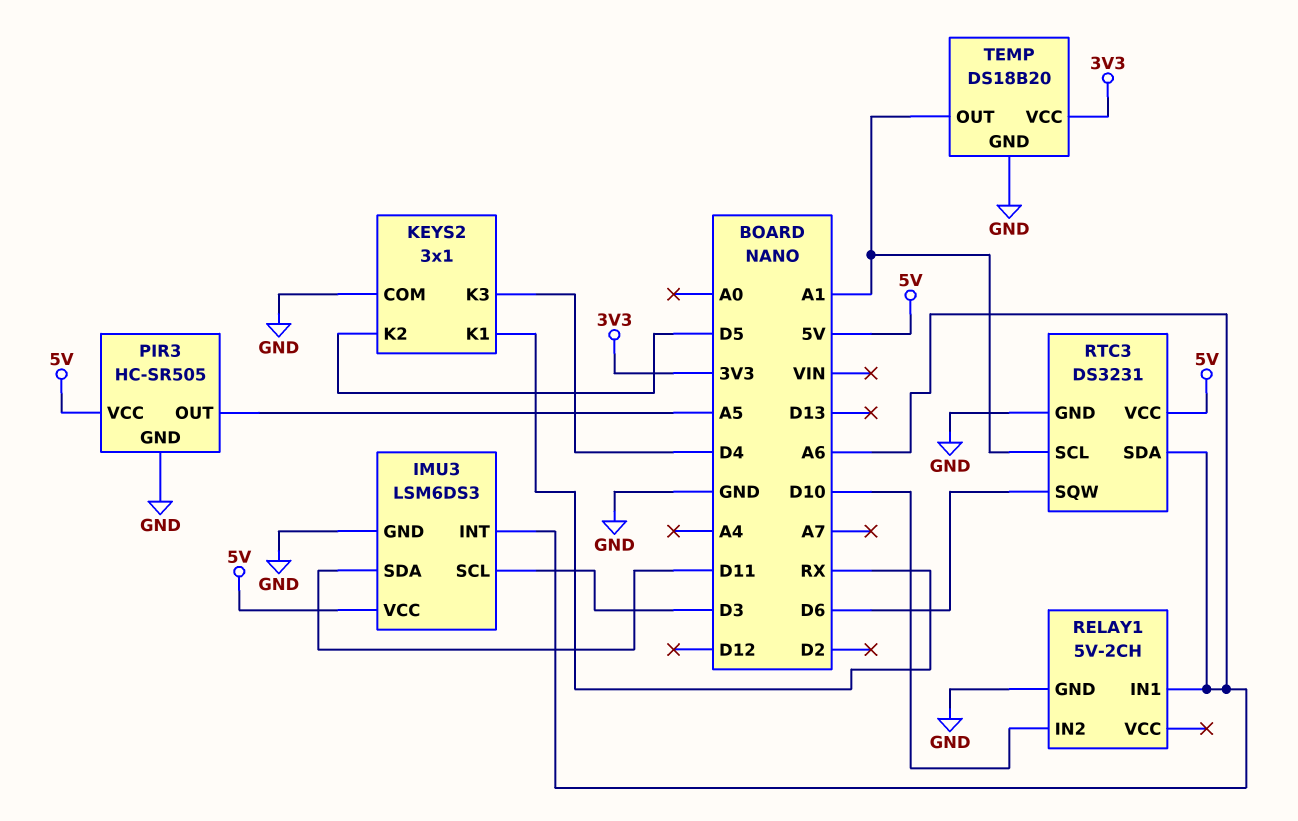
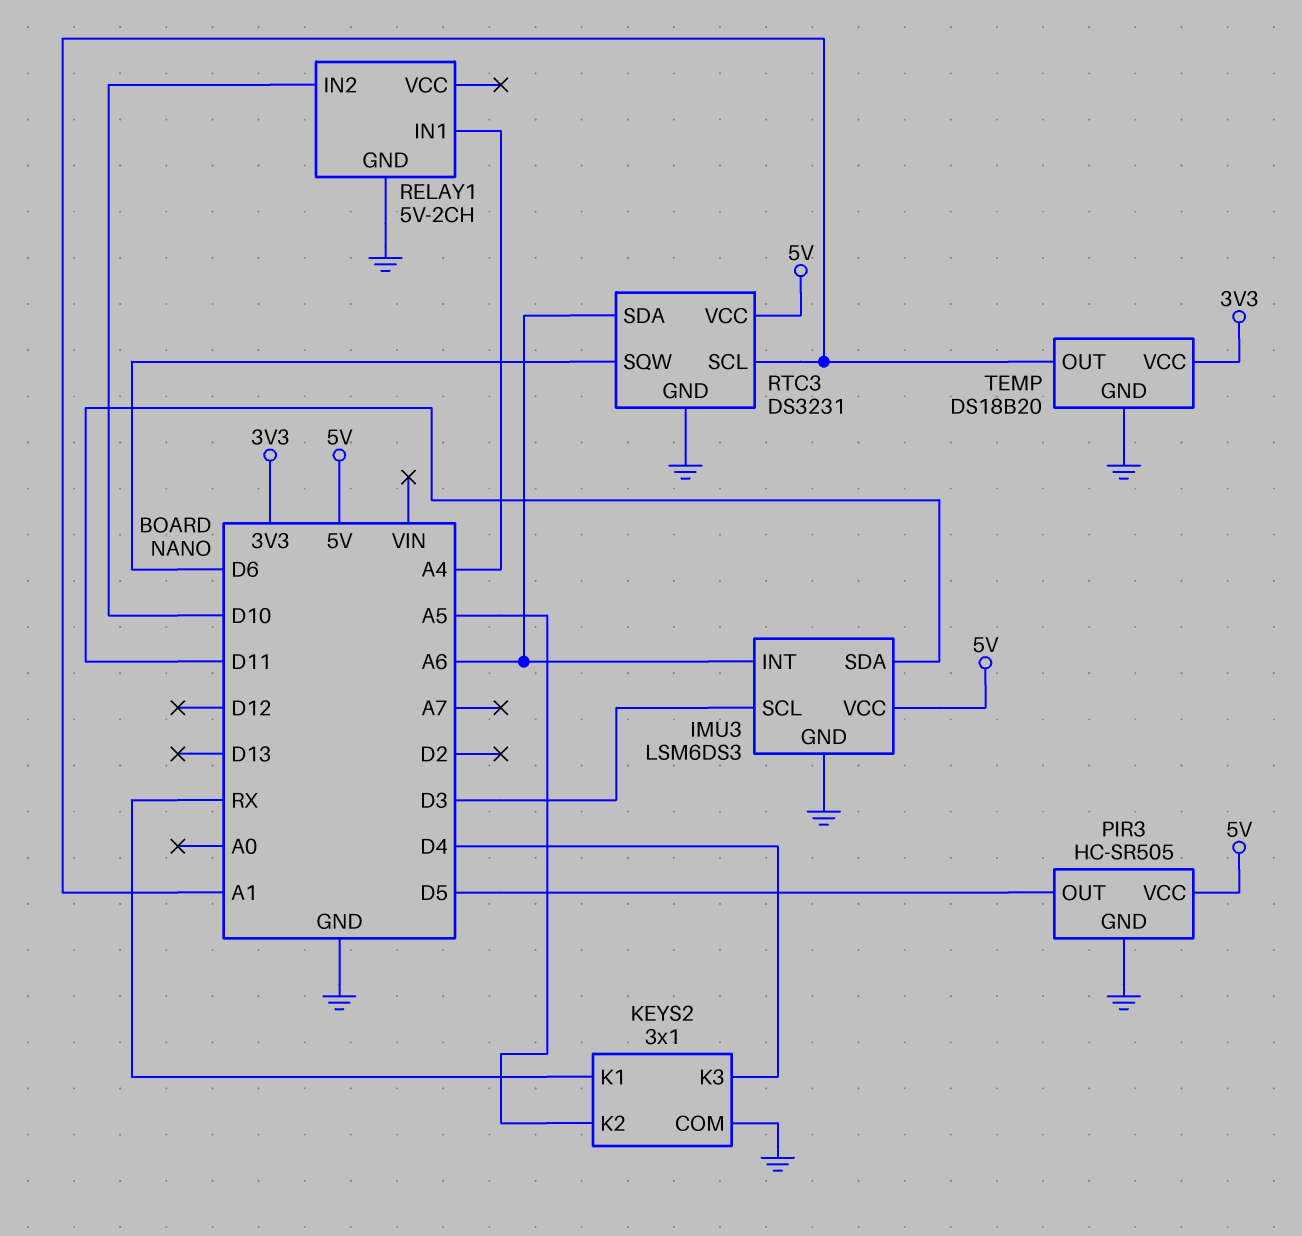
KEYS2 pin K2: D5 -> A5
PIR3 pin OUT: A5 -> D5
RELAY1 pin IN1: A6 -> A4

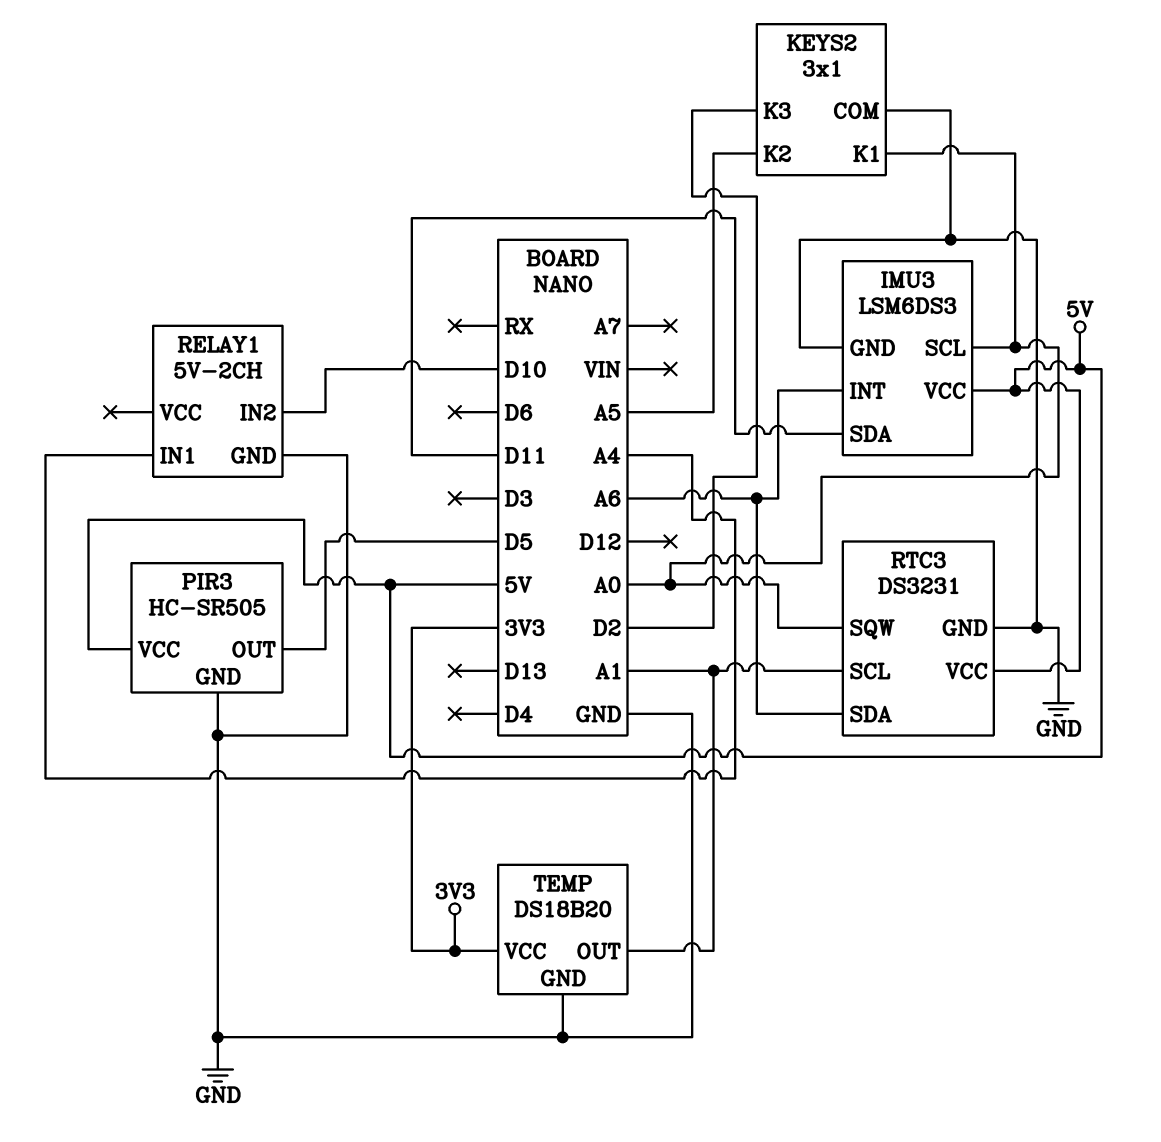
IMU3 pin SCL: D3 -> A0
KEYS2 pin K1: RX -> A0
KEYS2 pin K3: D4 -> D2
RTC3 pin SQW: D6 -> A0

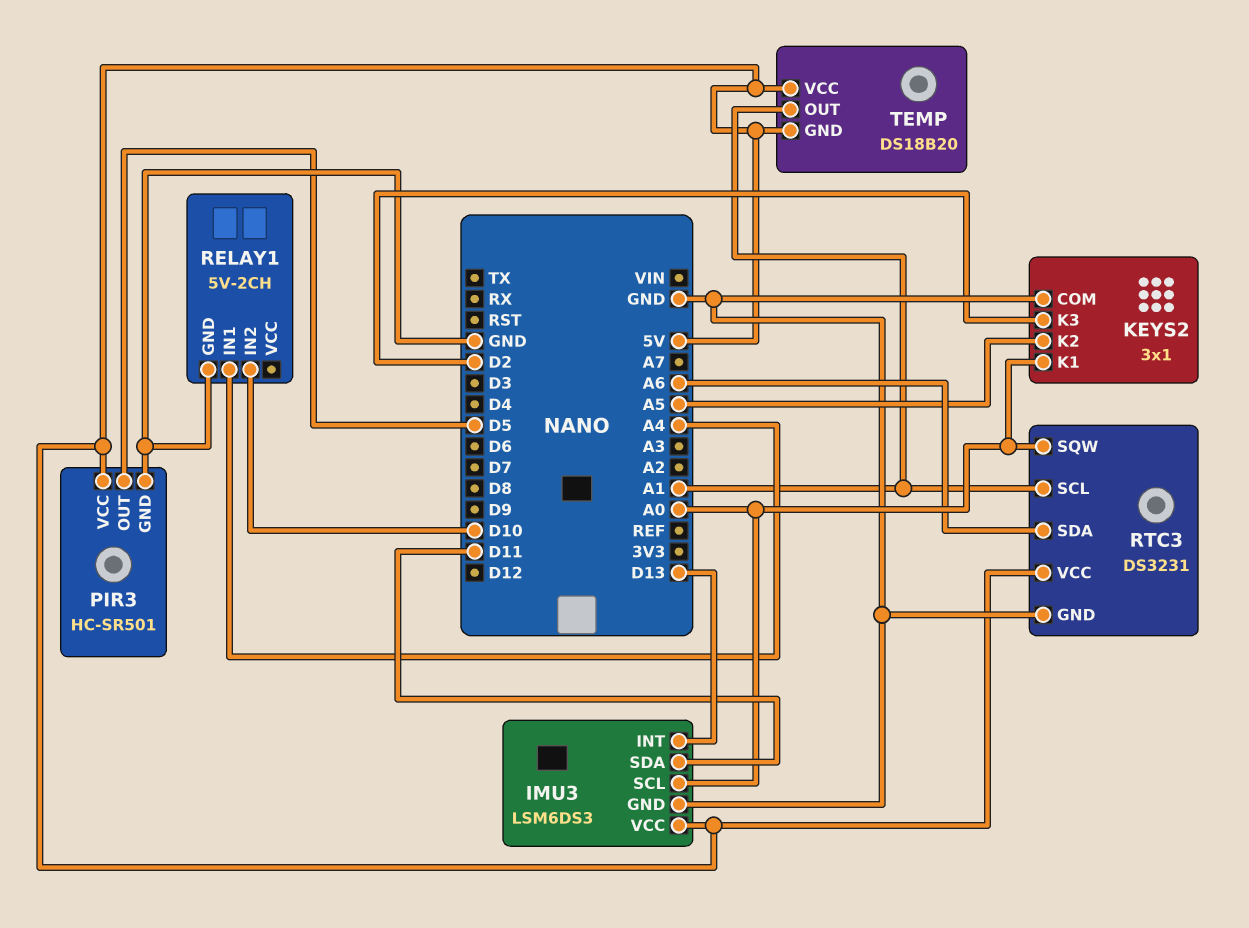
IMU3 pin INT: A6 -> D13
PIR3: HC-SR505 -> HC-SR501
TEMP pin GND: GND -> 5V
TEMP pin VCC: 3V3 -> 5V

